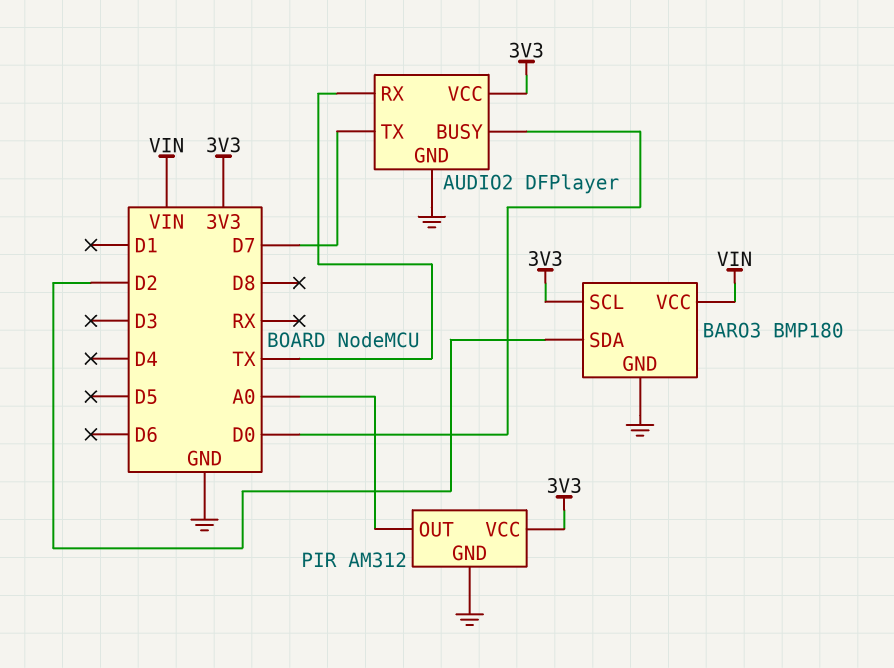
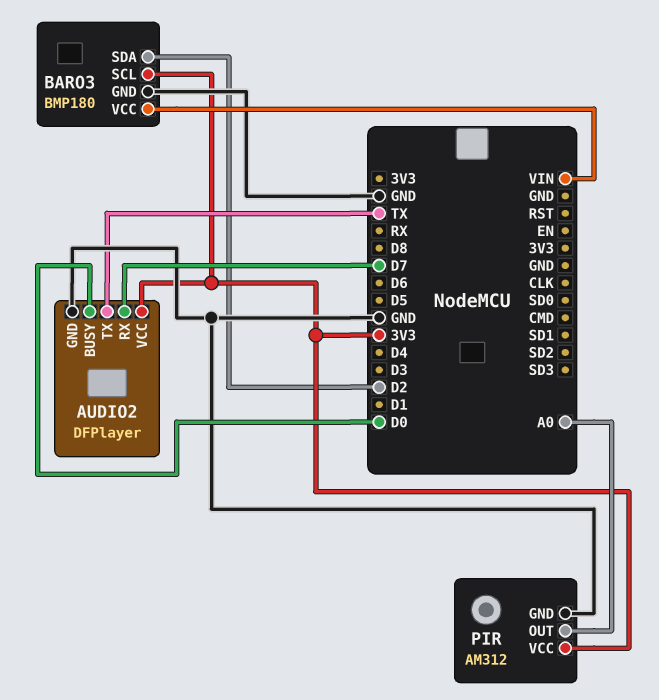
AUDIO2 pin RX: TX -> D7
AUDIO2 pin TX: D7 -> TX

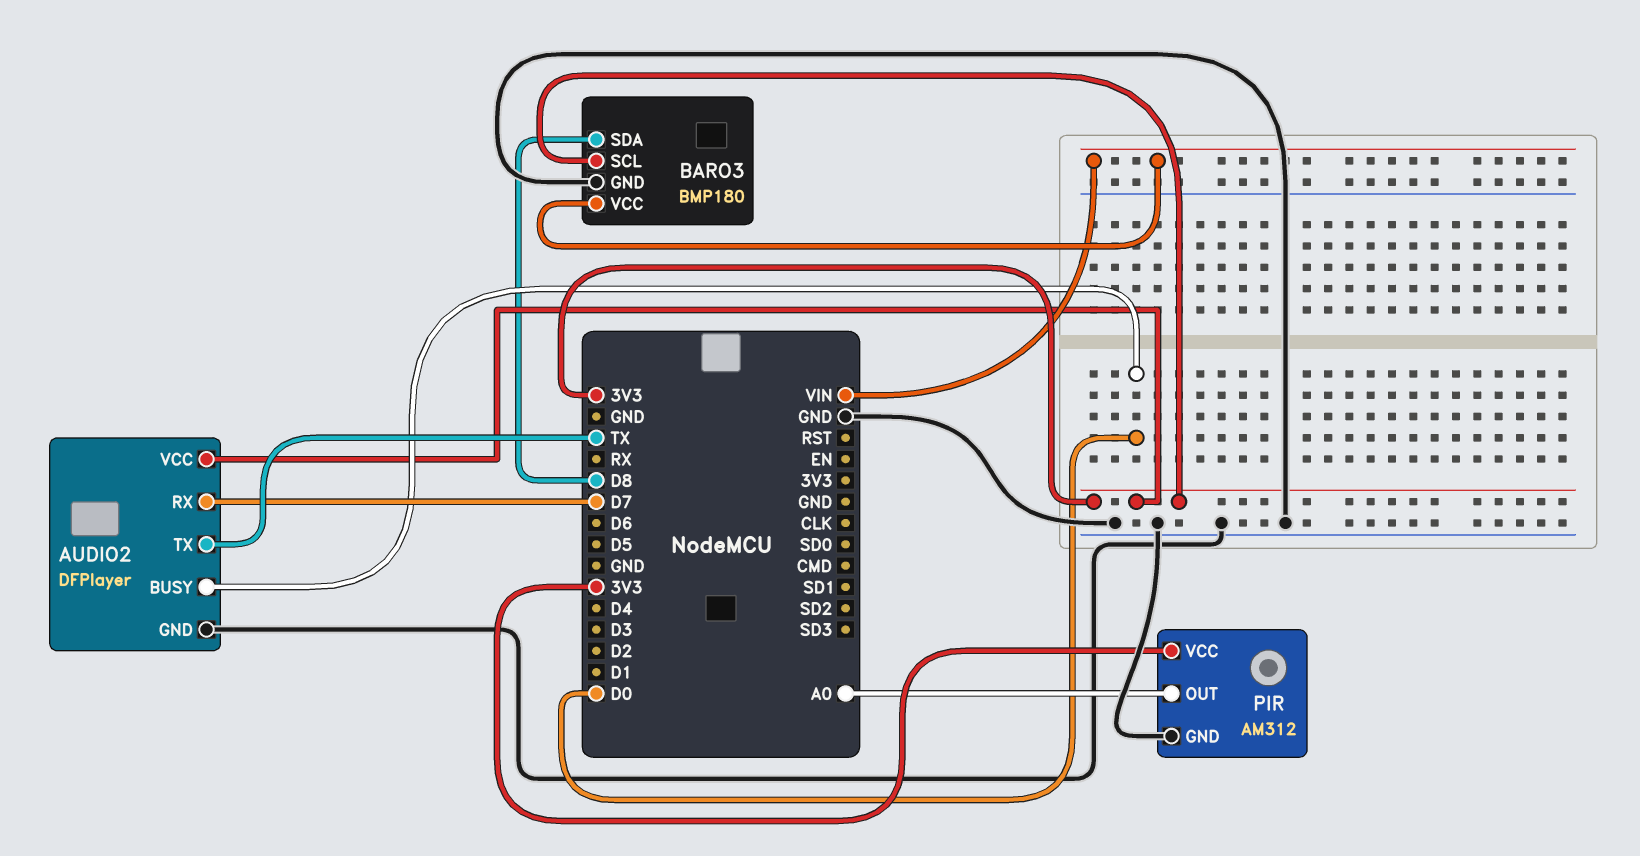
BARO3 pin SDA: D2 -> D8

